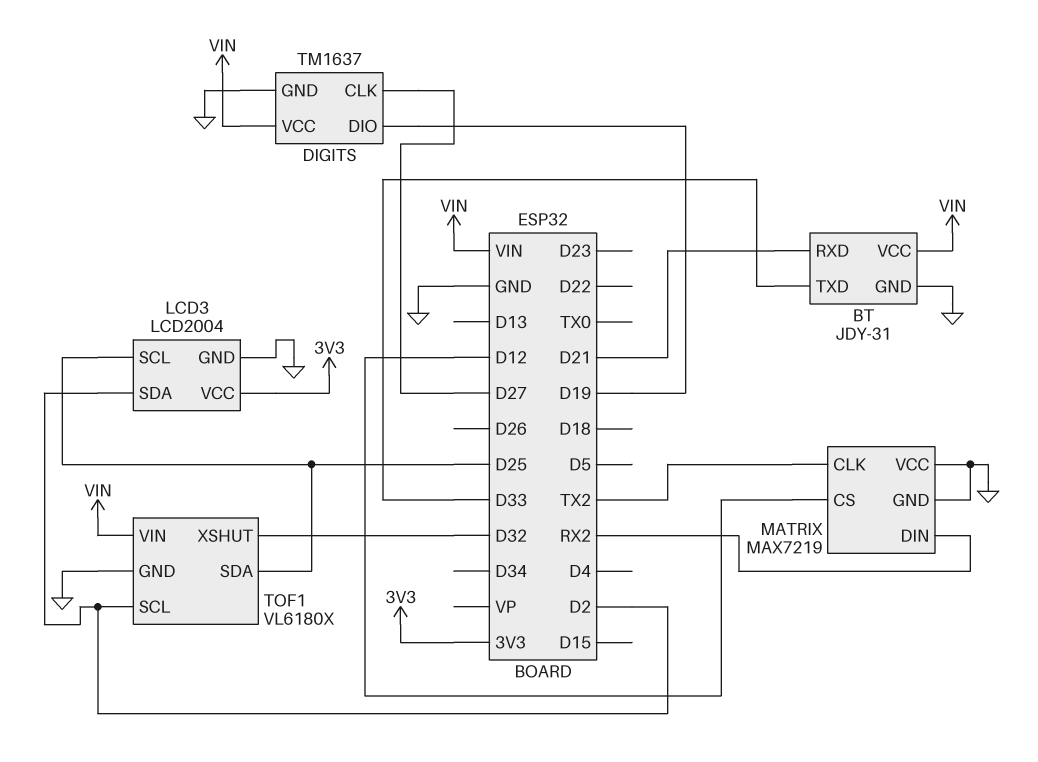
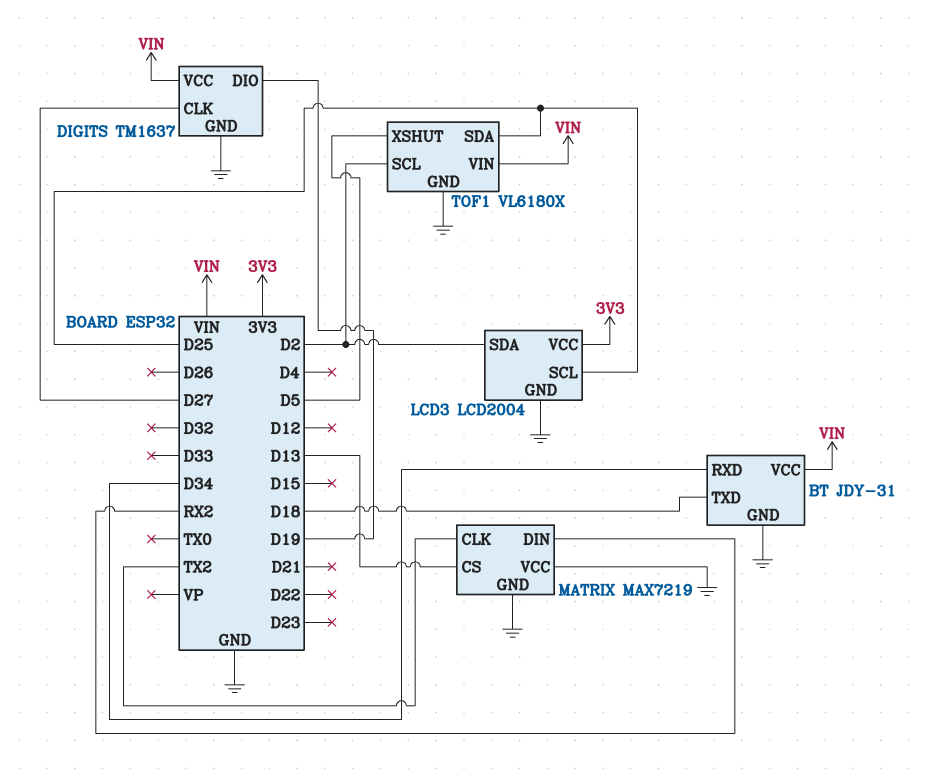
BT pin RXD: D21 -> D34
BT pin TXD: D33 -> D18
MATRIX pin CS: D12 -> D13
TOF1 pin XSHUT: D32 -> D5

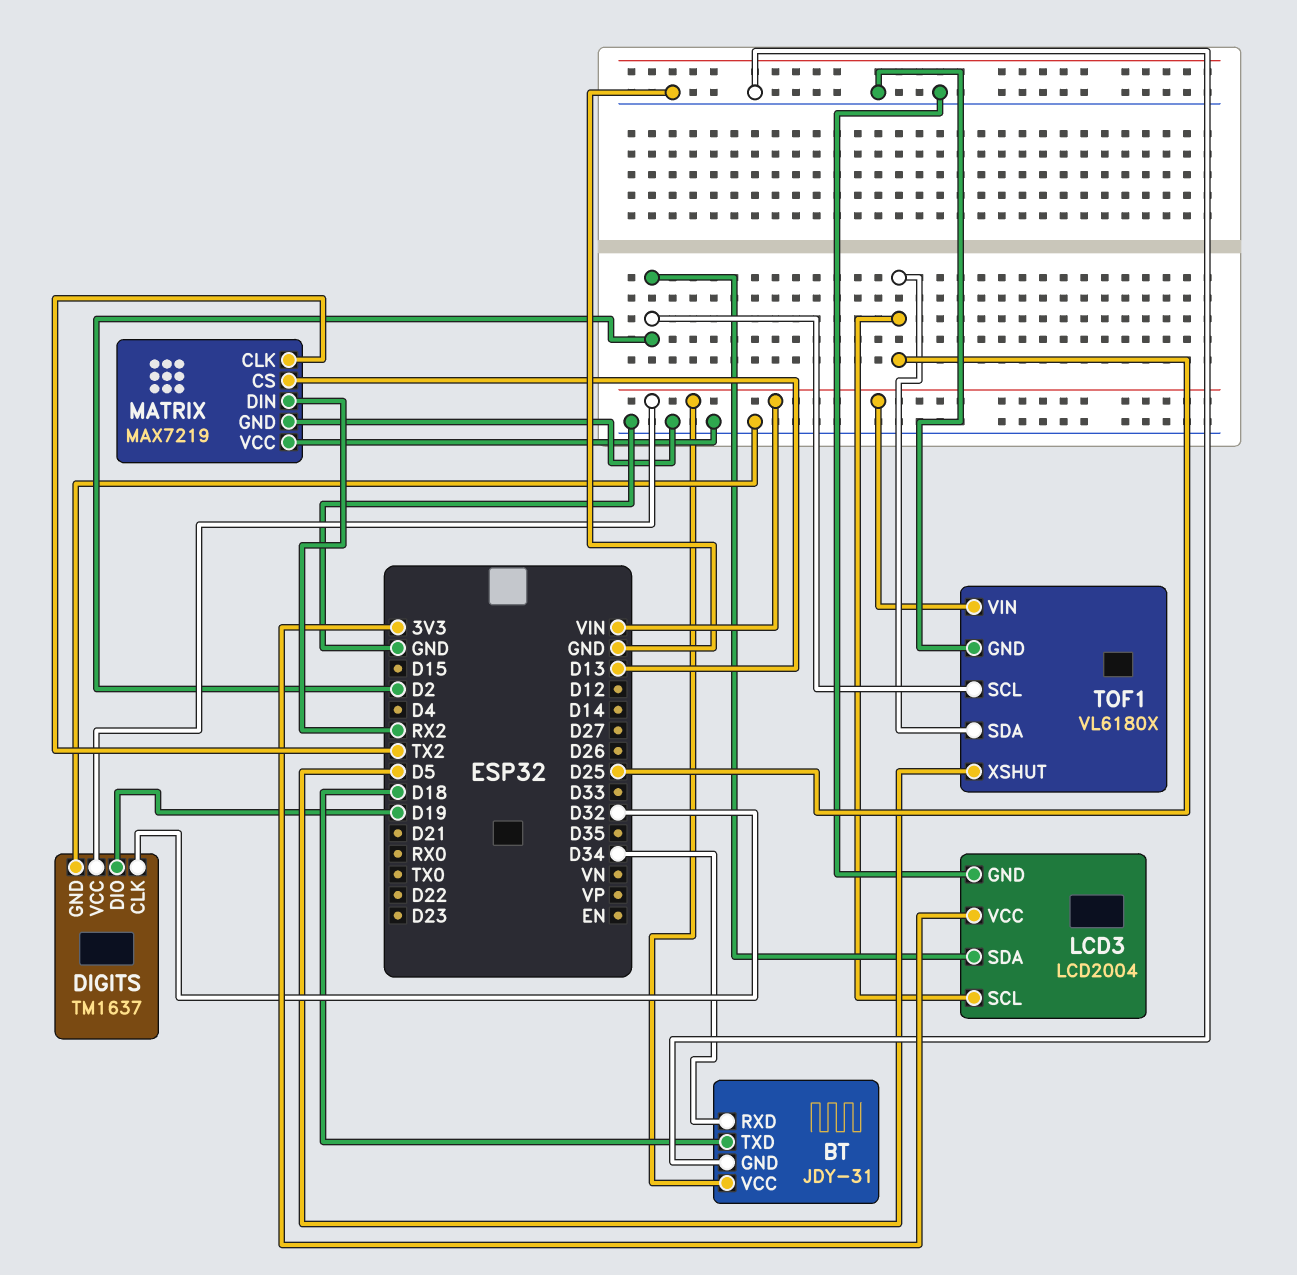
DIGITS pin CLK: D27 -> D32

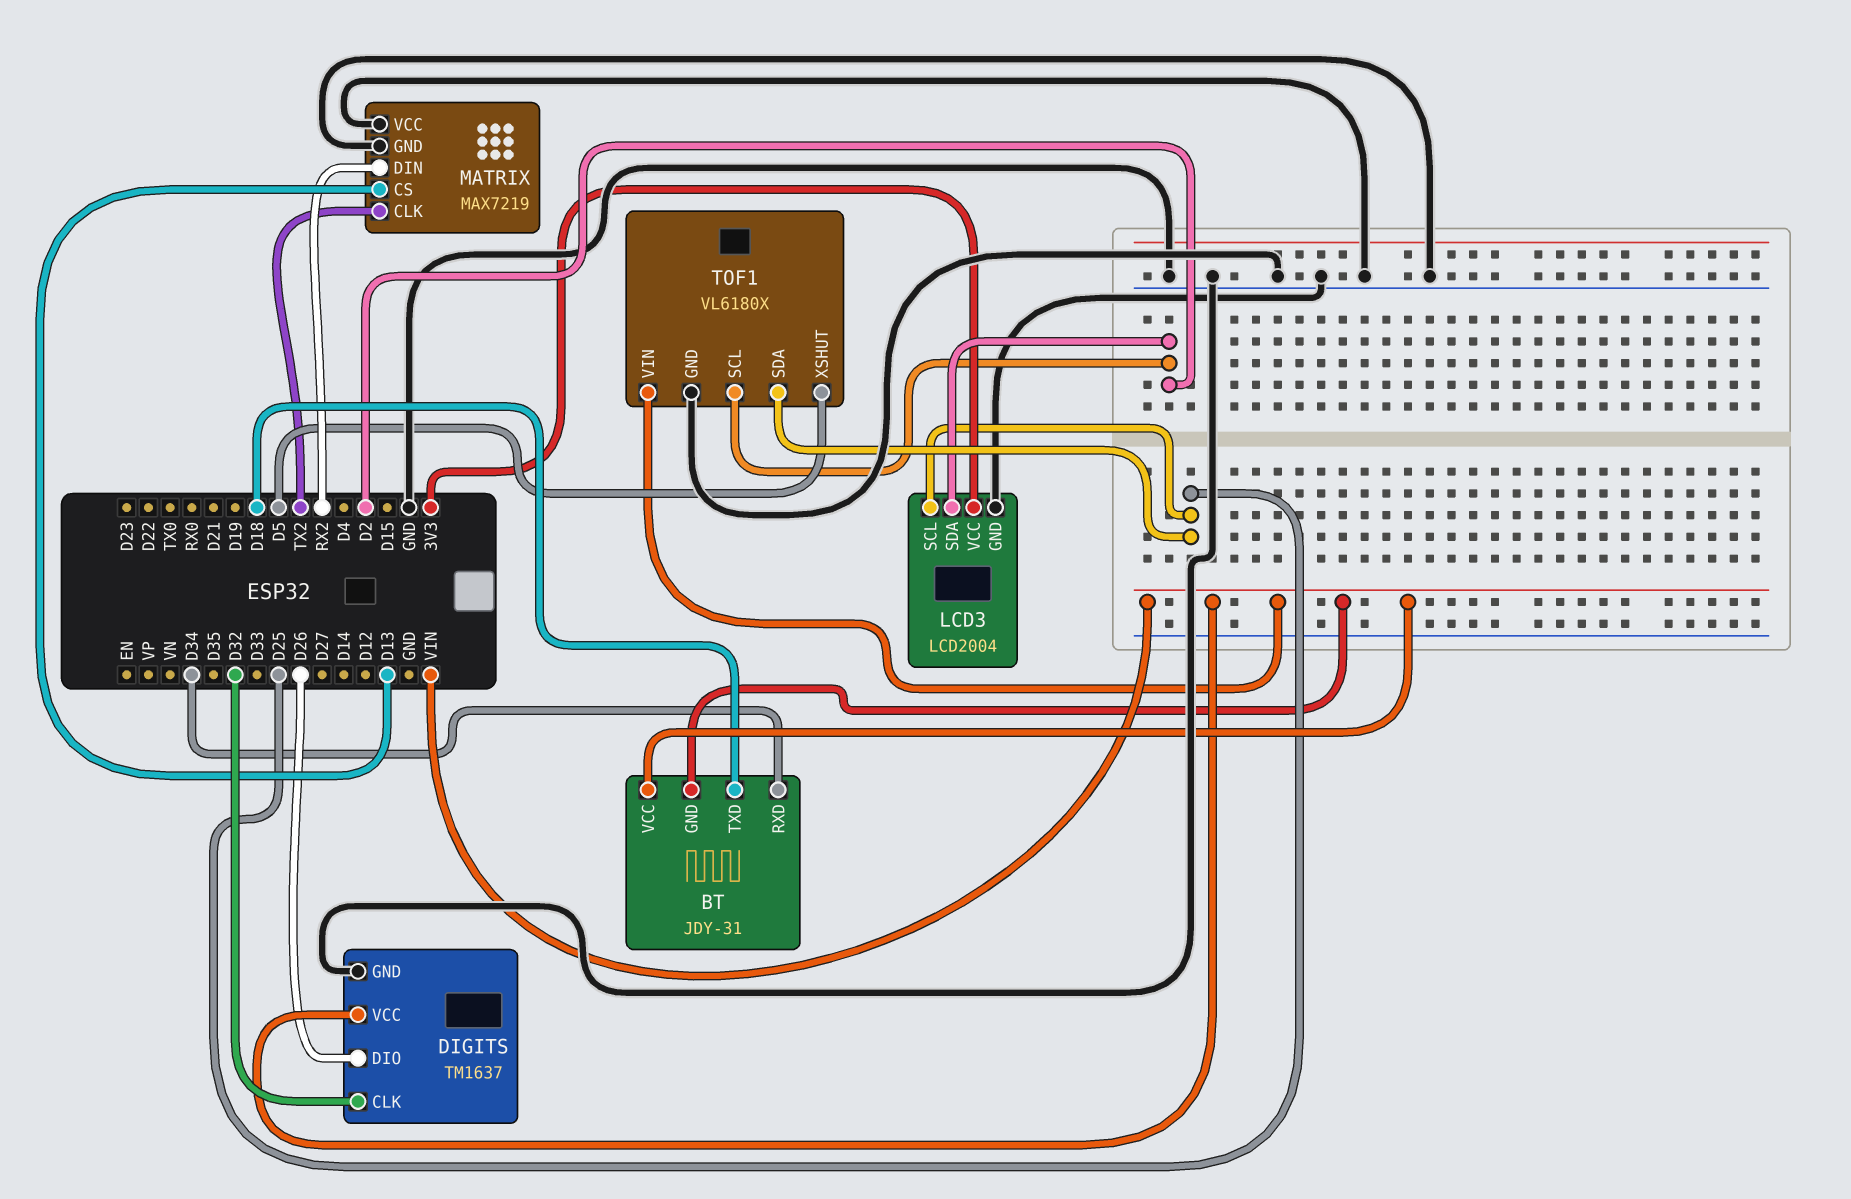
BT pin GND: GND -> VIN
DIGITS pin DIO: D19 -> D26

